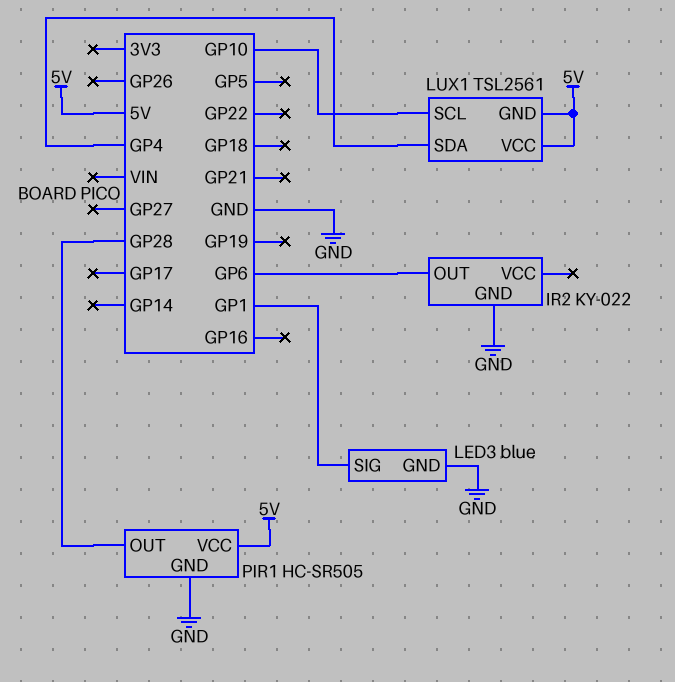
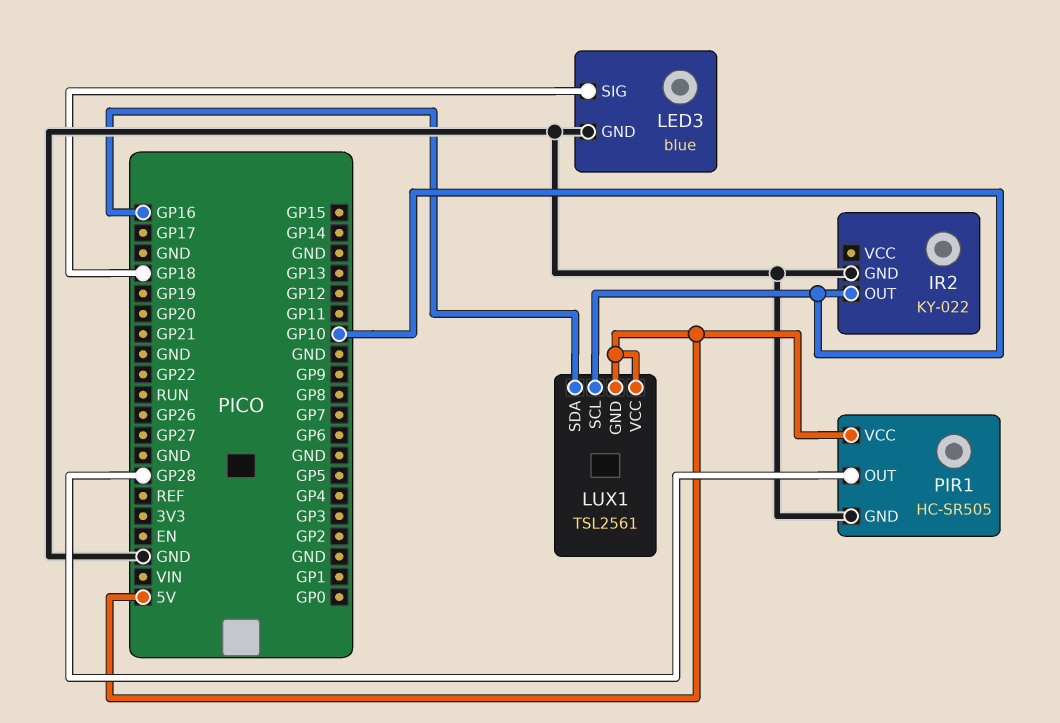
IR2 pin OUT: GP6 -> GP10
LED3 pin SIG: GP1 -> GP18
LUX1 pin SDA: GP4 -> GP16

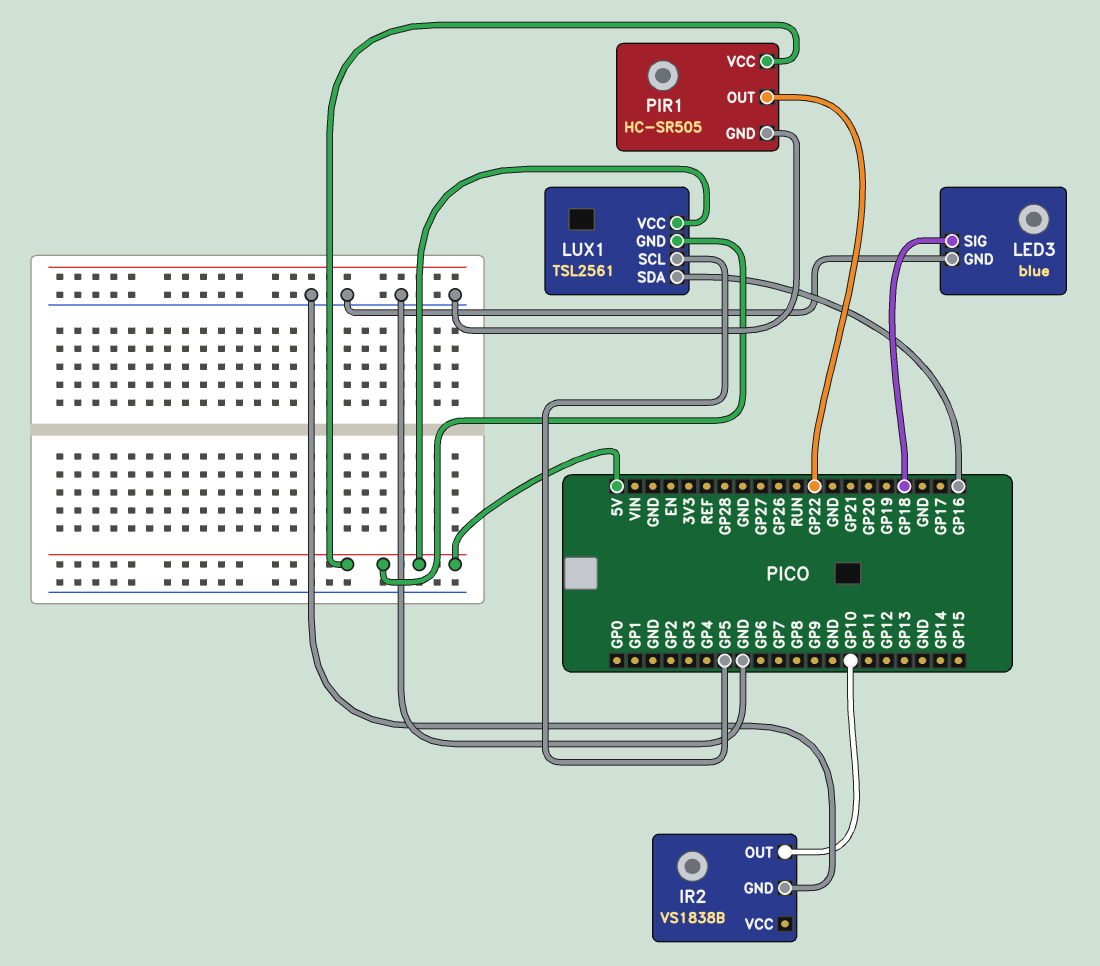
IR2: KY-022 -> VS1838B
LUX1 pin SCL: GP10 -> GP5
PIR1 pin OUT: GP28 -> GP22

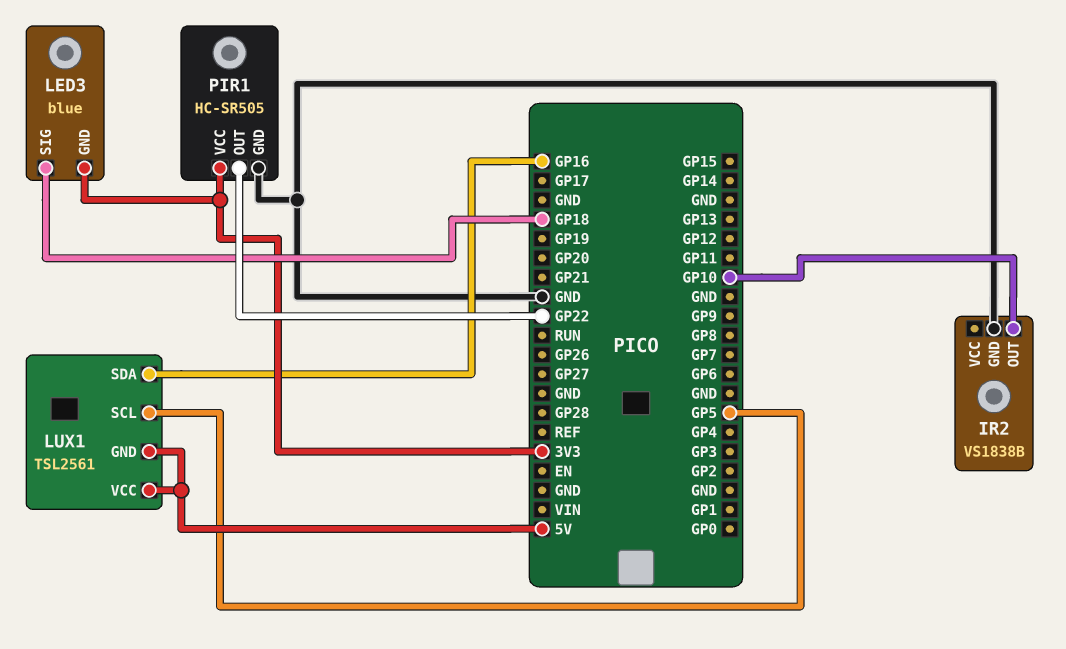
LED3 pin GND: GND -> 3V3
PIR1 pin VCC: 5V -> 3V3

